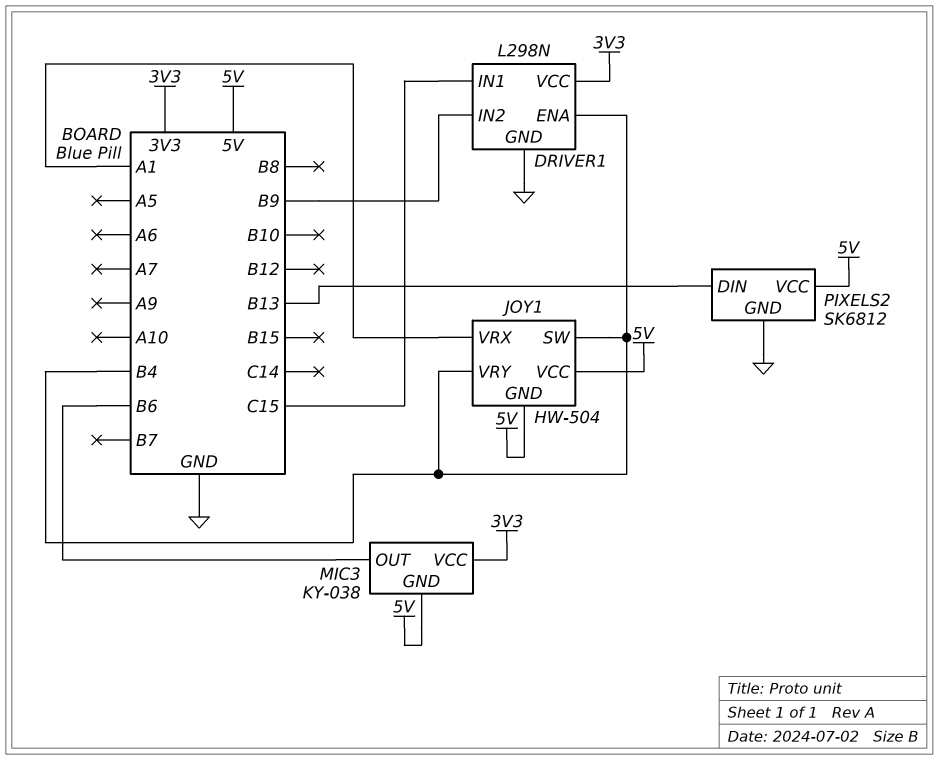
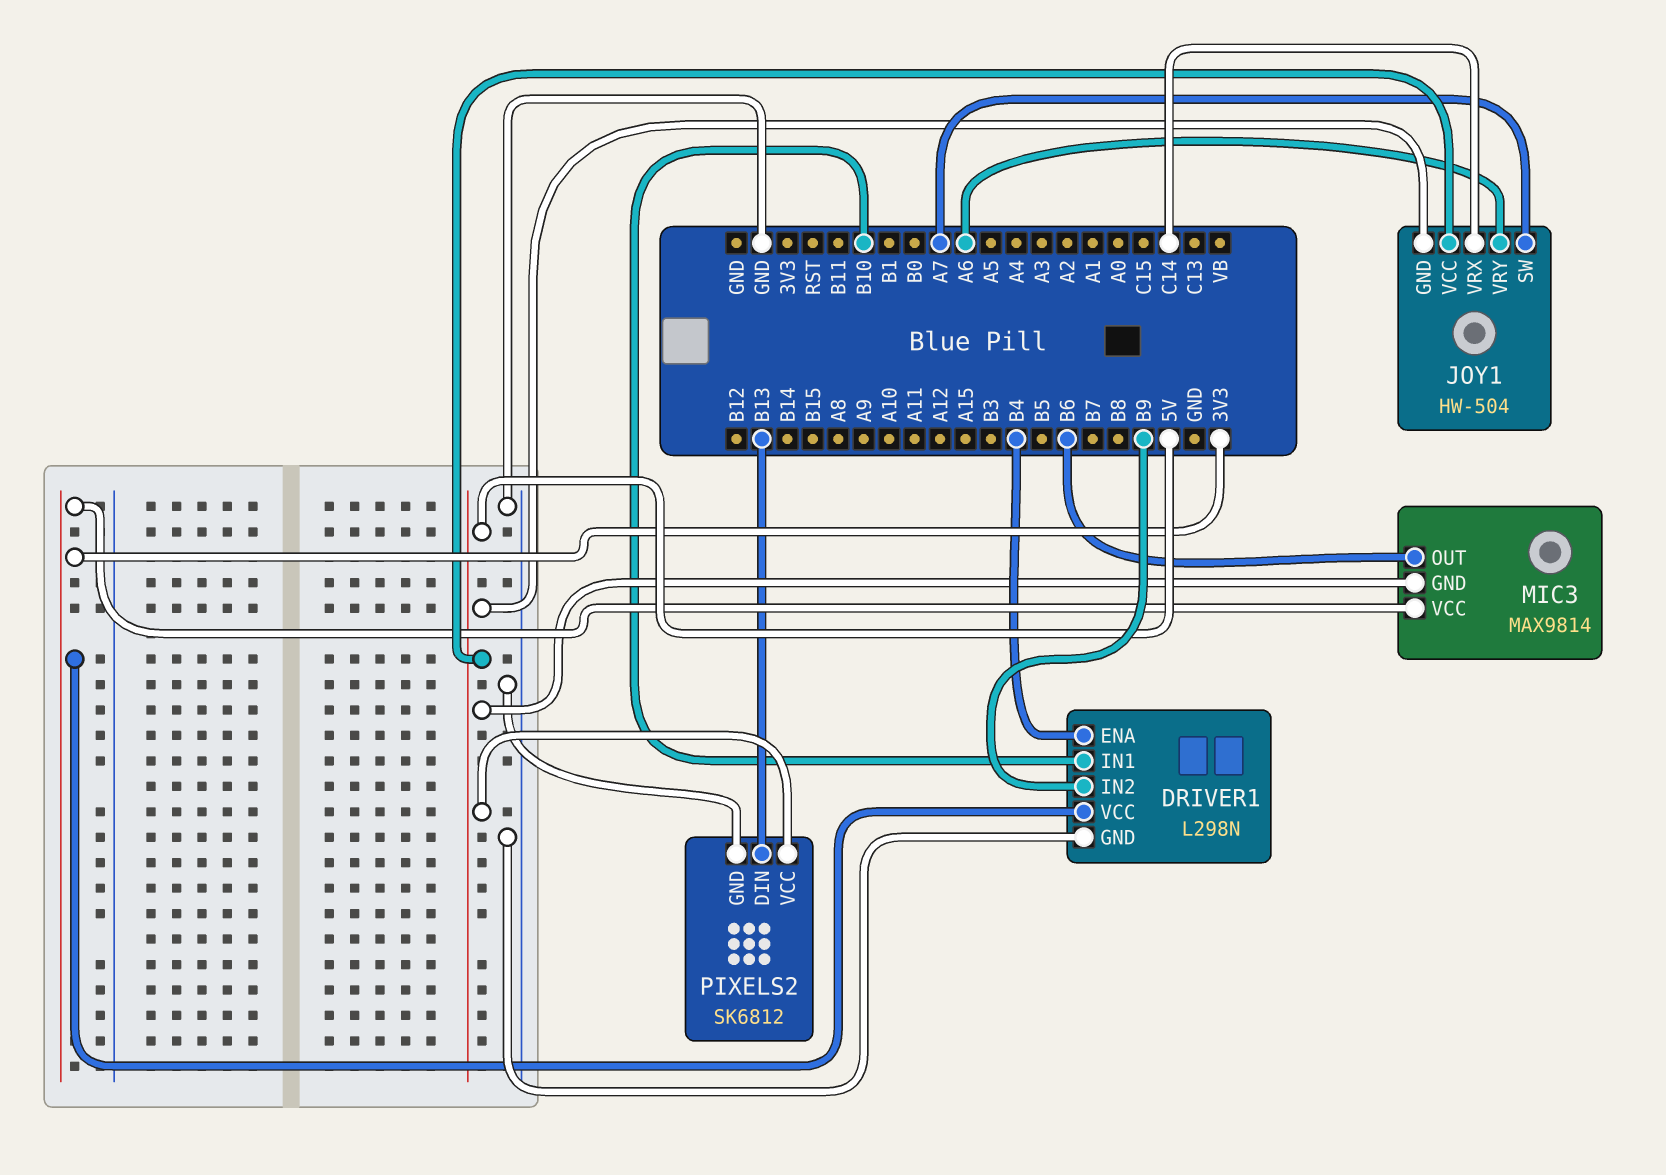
DRIVER1 pin IN1: C15 -> B10
JOY1 pin SW: B4 -> A7
JOY1 pin VRX: A1 -> C14
JOY1 pin VRY: B4 -> A6
MIC3: KY-038 -> MAX9814

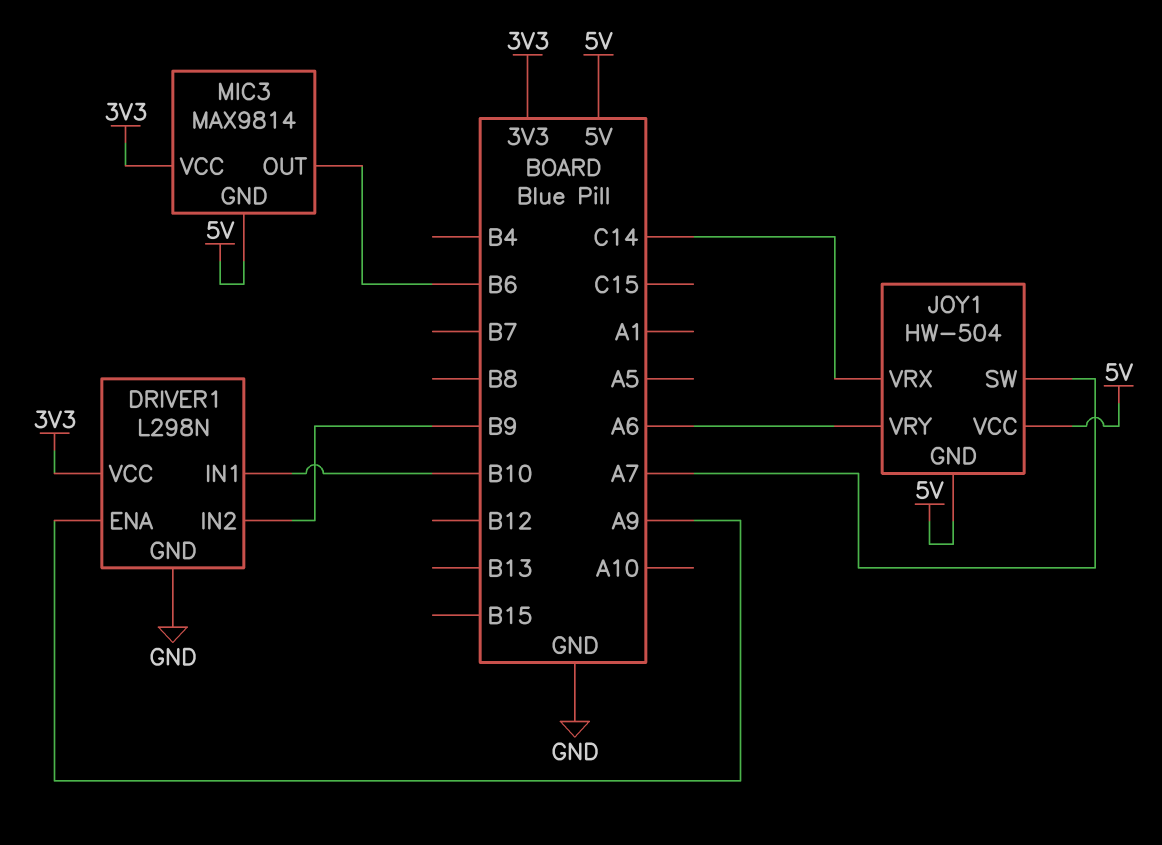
DRIVER1 pin ENA: B4 -> A9
PIXELS2: SK6812 -> none
PIXELS2 pin DIN: B13 -> none
PIXELS2 pin GND: GND -> none
PIXELS2 pin VCC: 5V -> none

